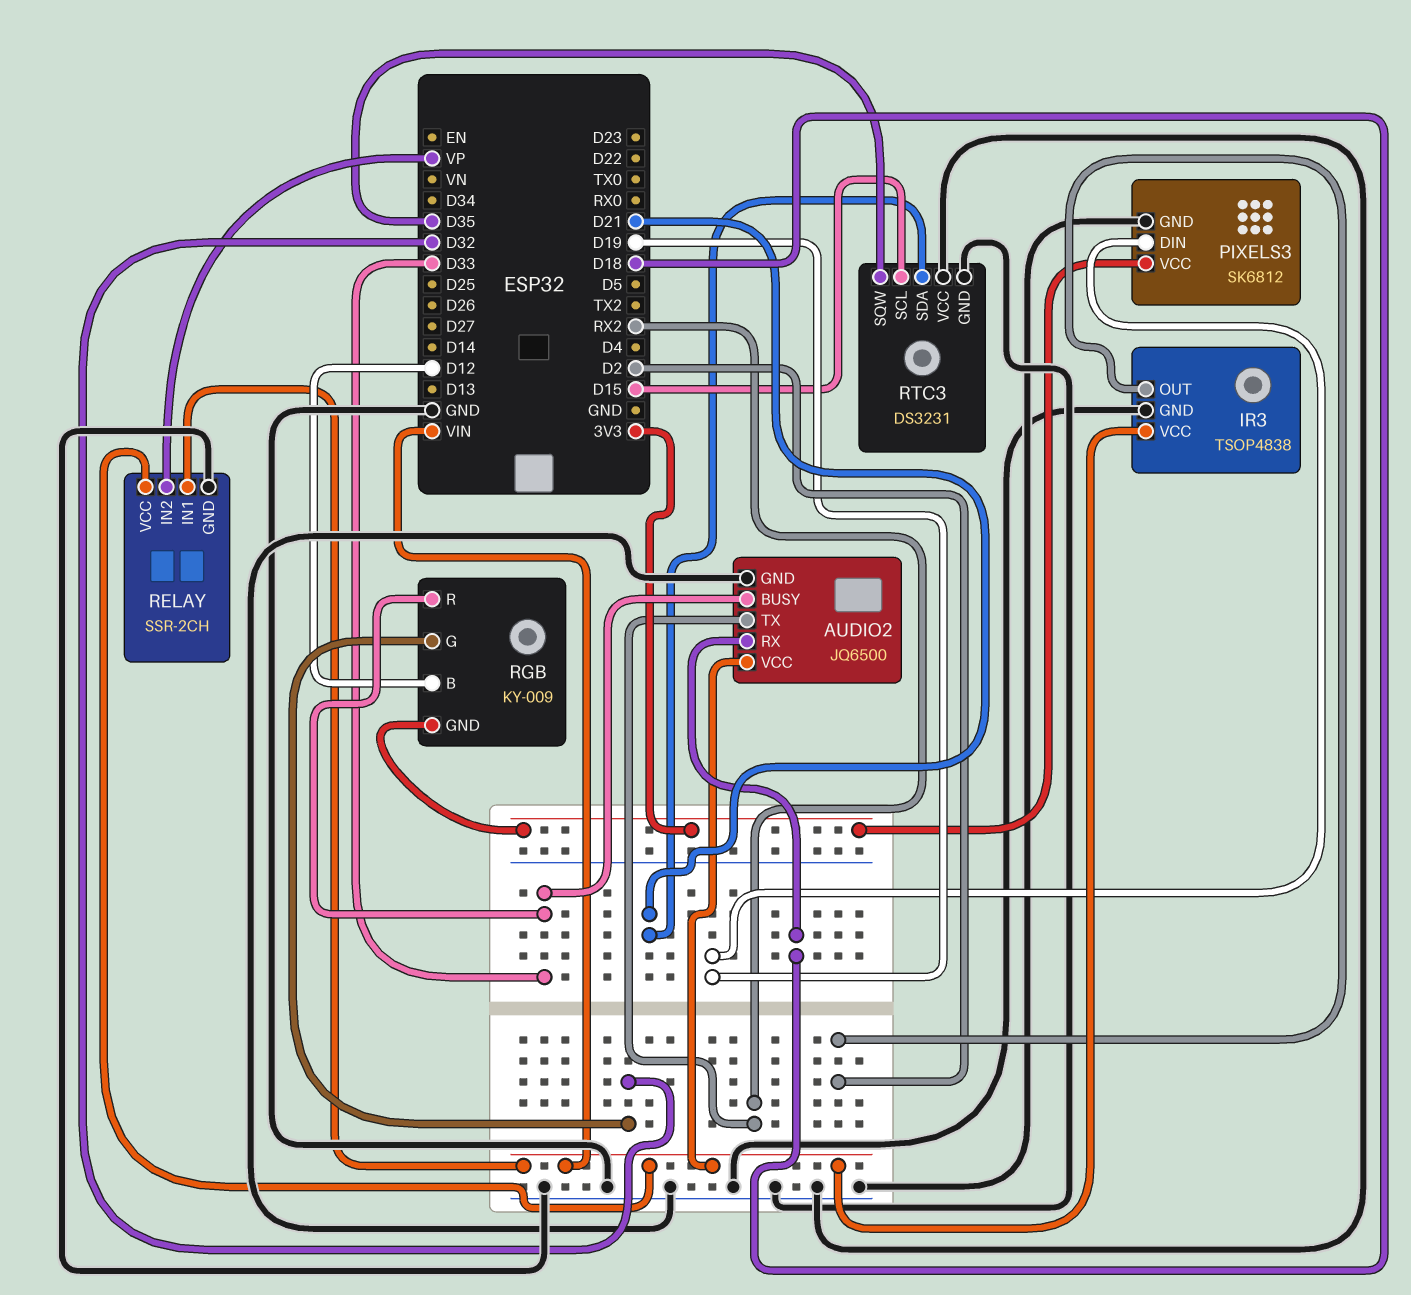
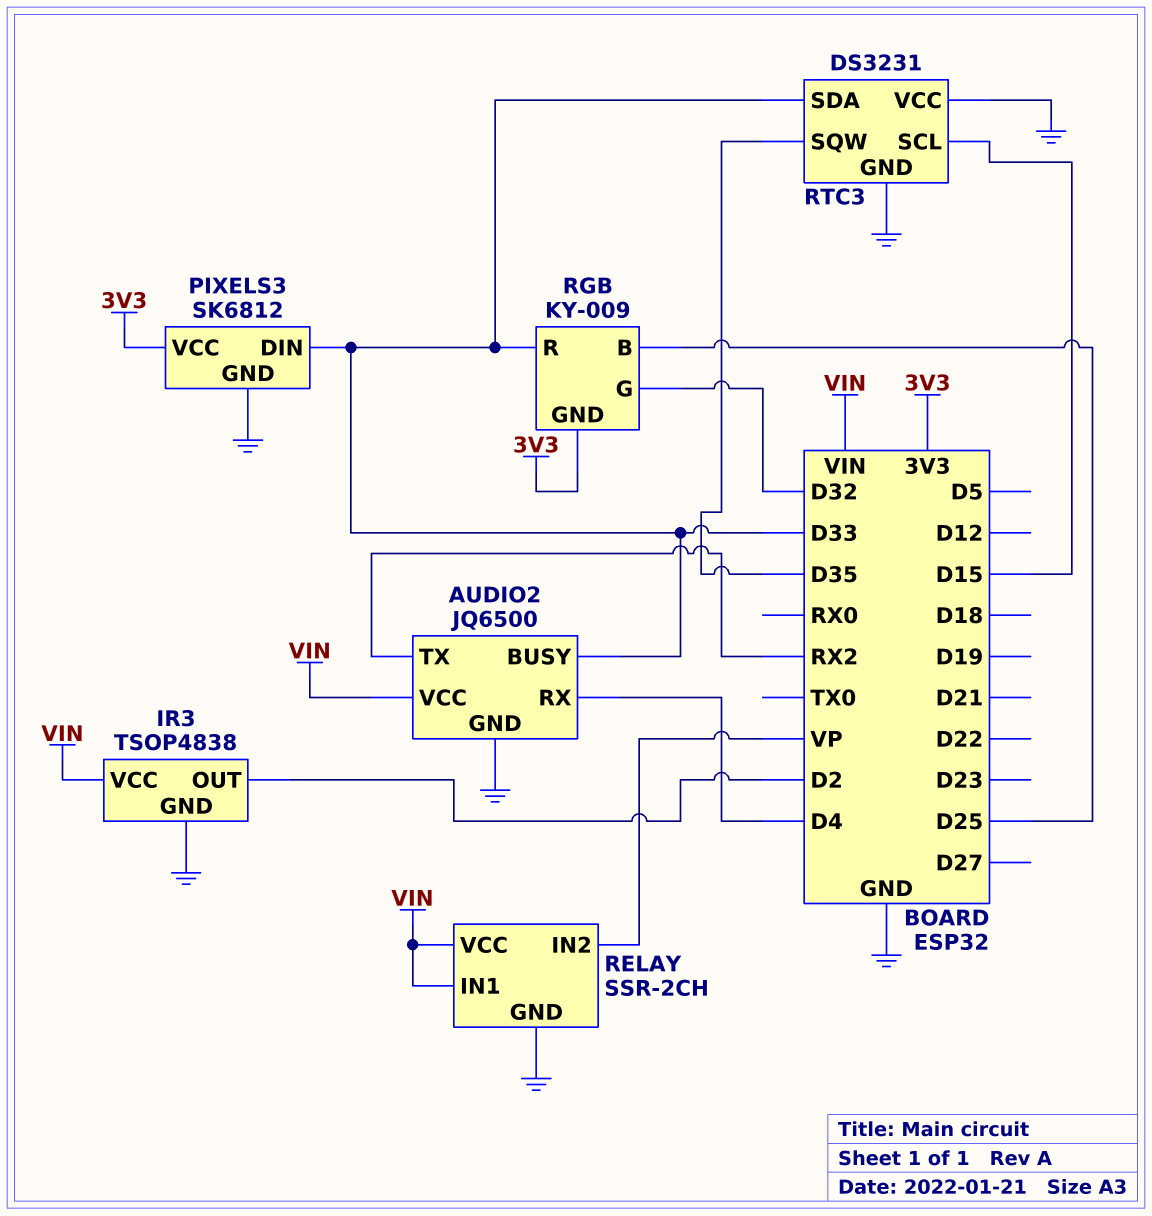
AUDIO2 pin RX: D18 -> D4
PIXELS3 pin DIN: D19 -> D33
RGB pin B: D12 -> D25
RTC3 pin SDA: D21 -> D33

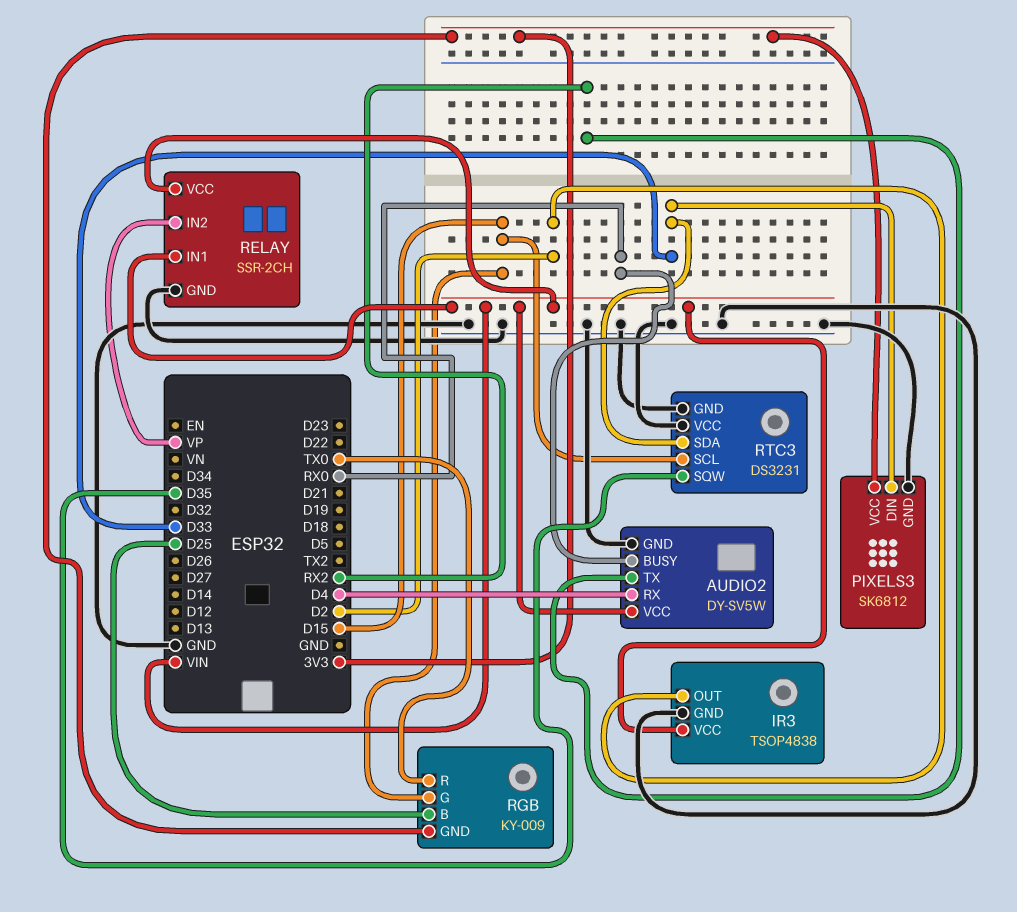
AUDIO2: JQ6500 -> DY-SV5W
AUDIO2 pin BUSY: D33 -> RX0
RGB pin G: D32 -> D15
RGB pin R: D33 -> TX0

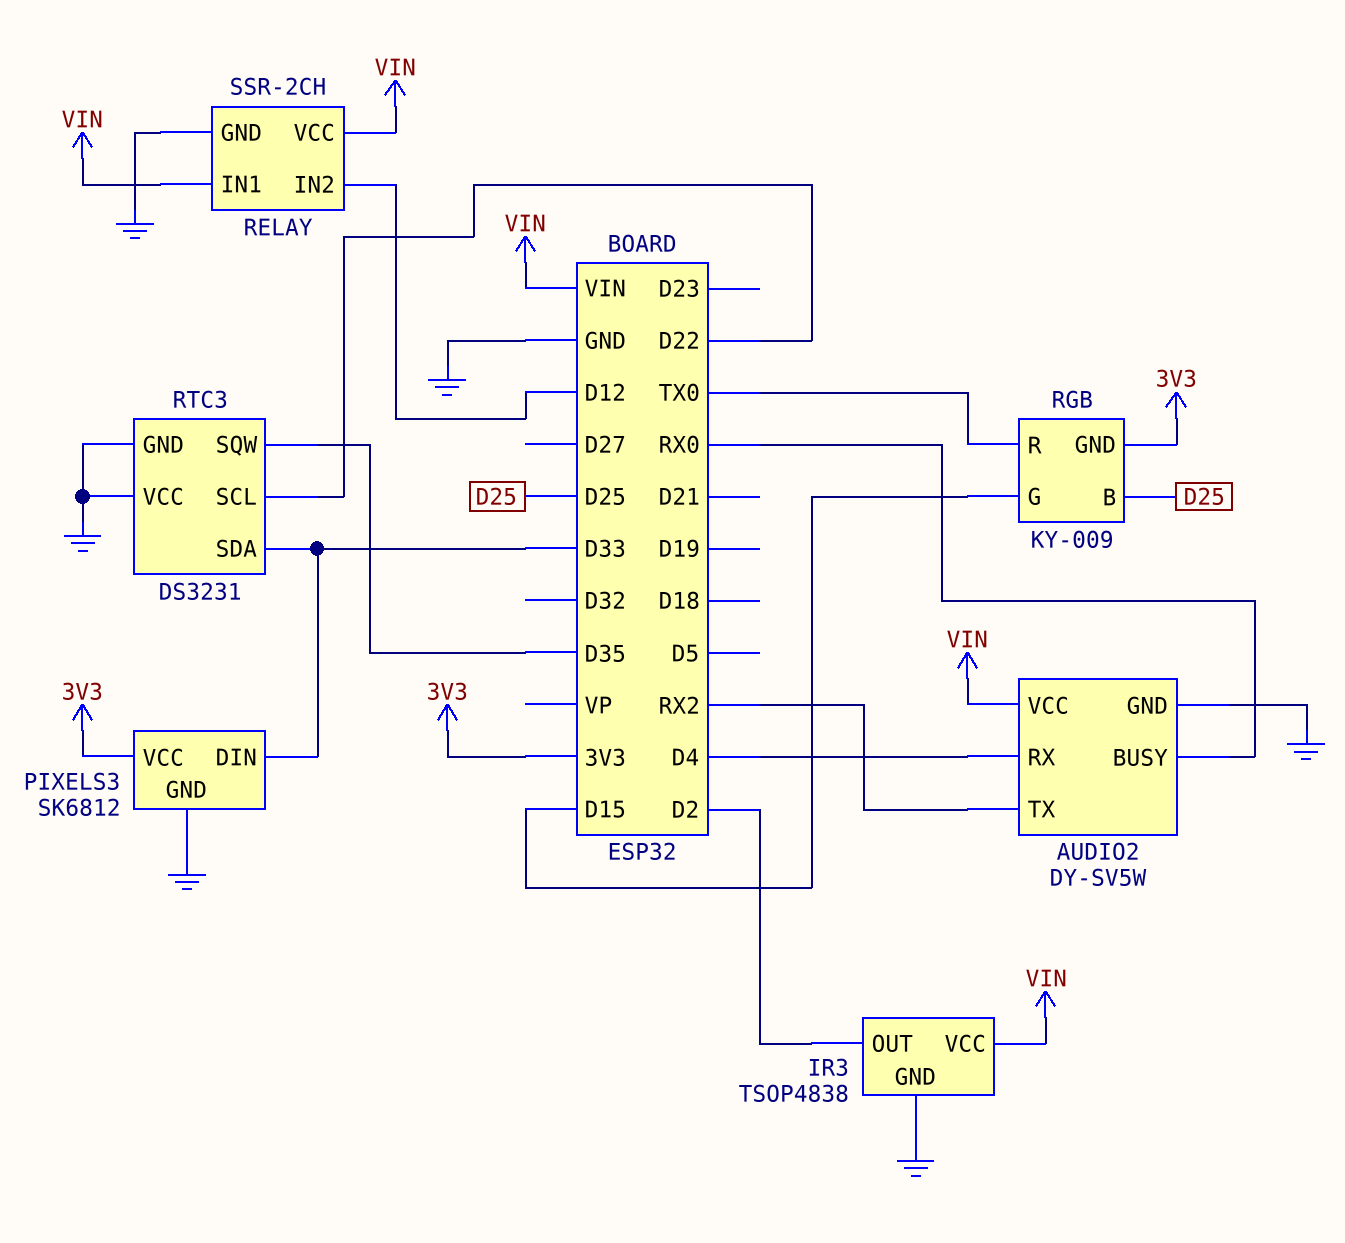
RELAY pin IN2: VP -> D12
RTC3 pin SCL: D15 -> D22

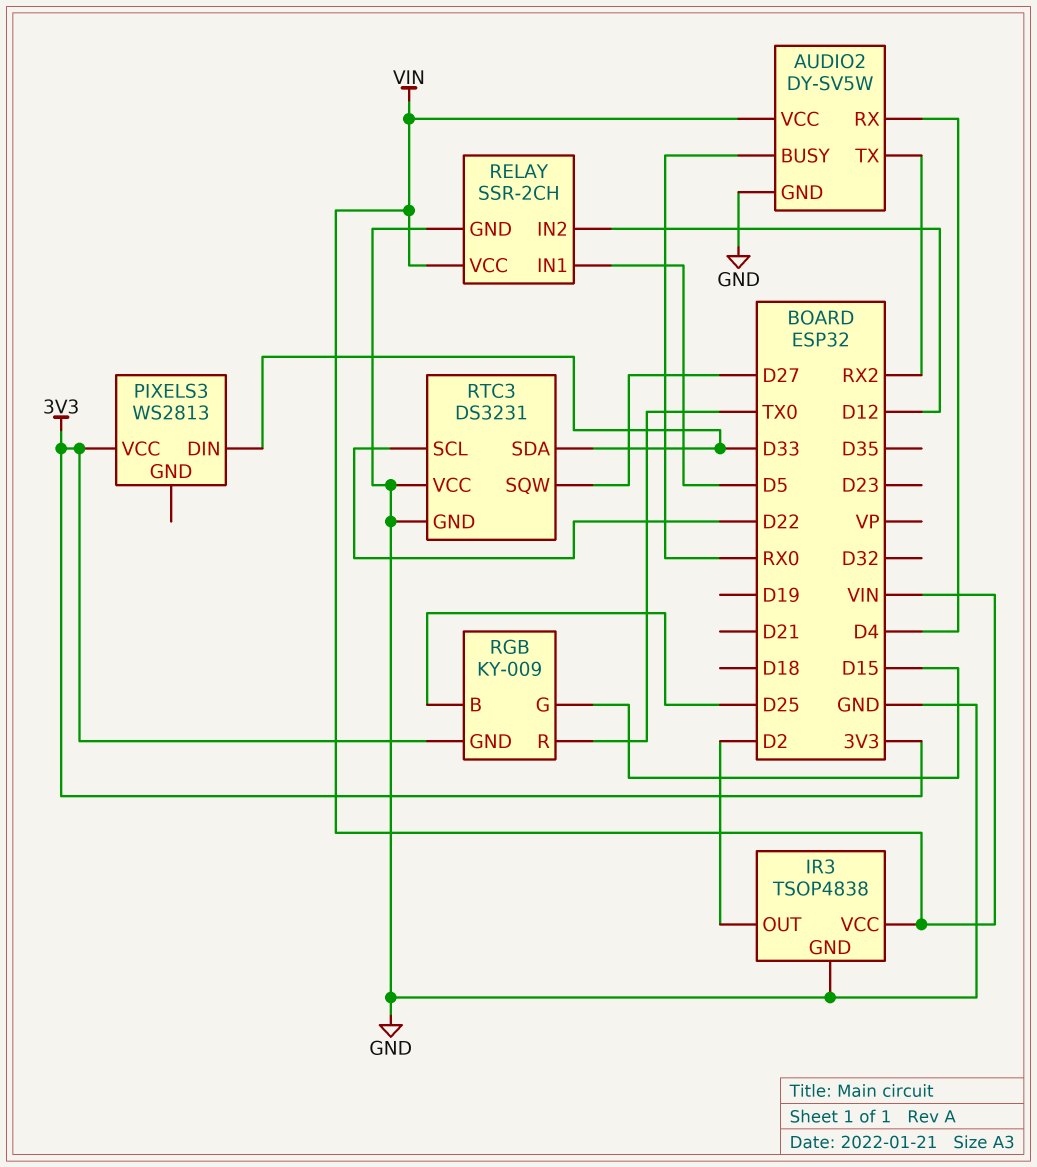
PIXELS3: SK6812 -> WS2813
PIXELS3 pin GND: GND -> none
RELAY pin IN1: VIN -> D5
RTC3 pin SQW: D35 -> D27

